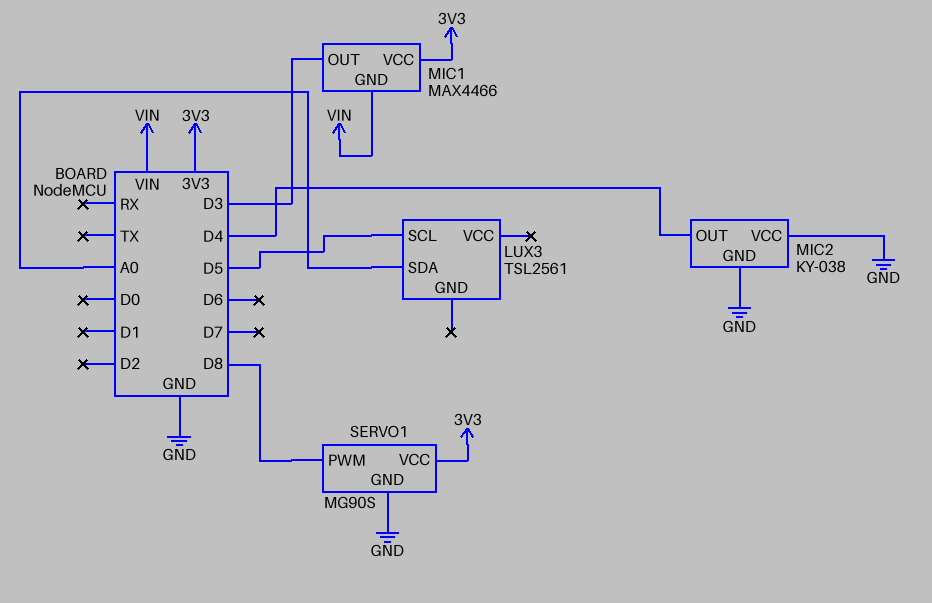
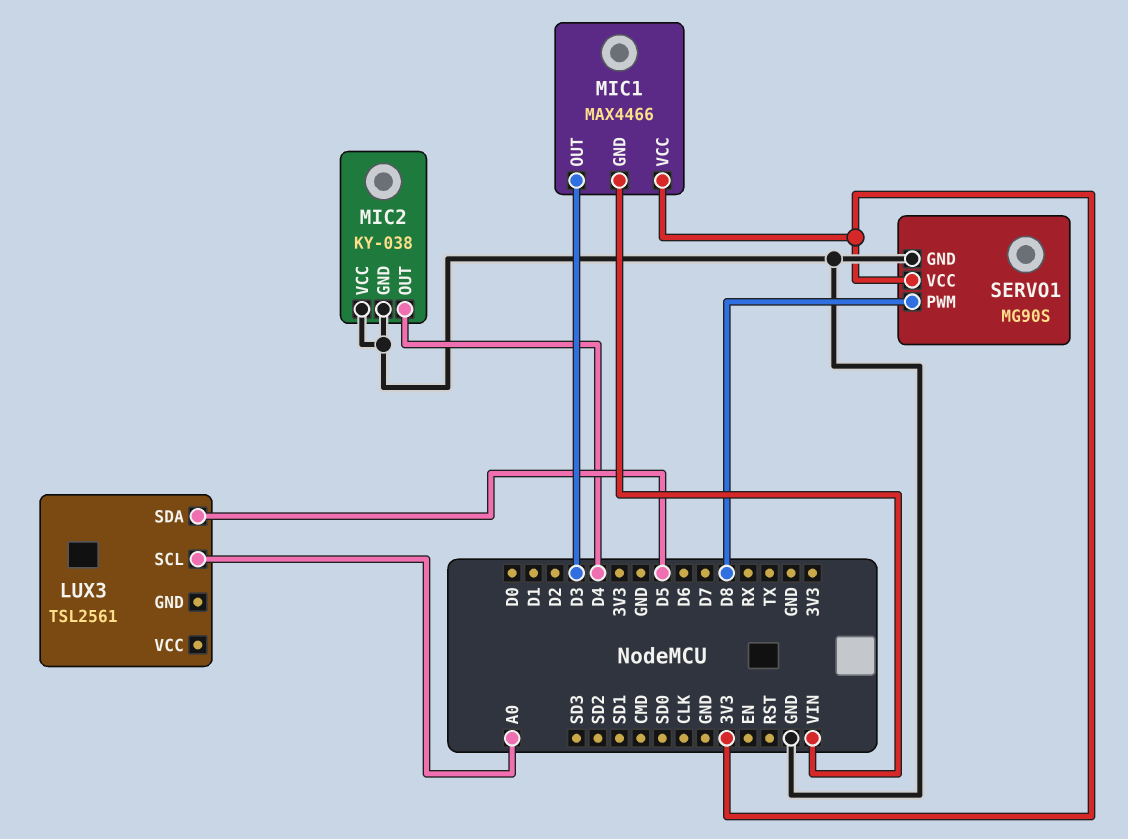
LUX3 pin SCL: D5 -> A0
LUX3 pin SDA: A0 -> D5

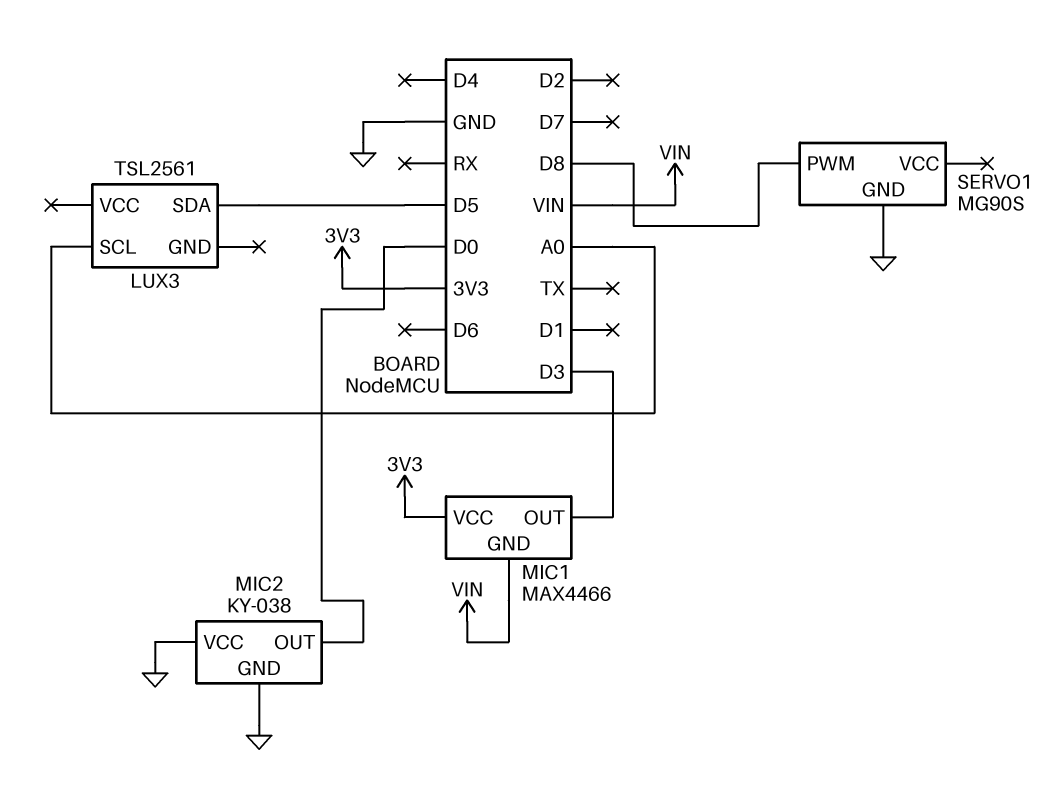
MIC2 pin OUT: D4 -> D0
SERVO1 pin VCC: 3V3 -> none

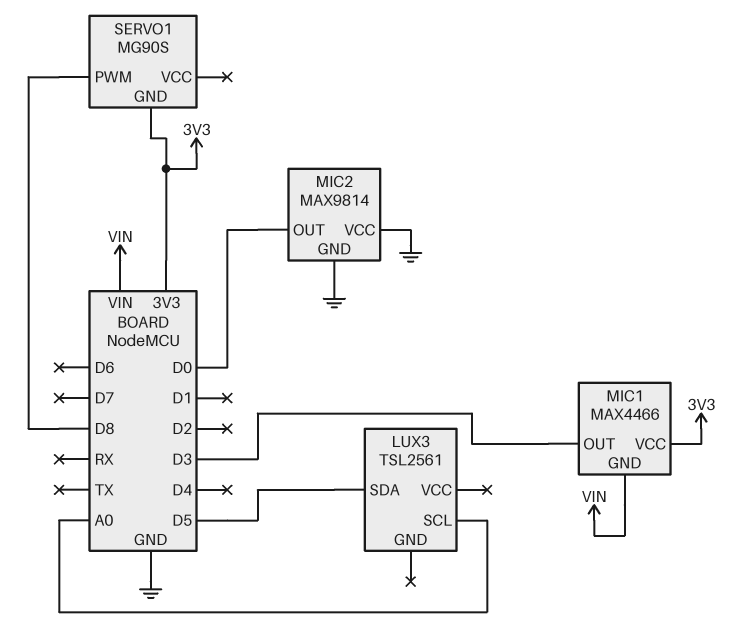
MIC2: KY-038 -> MAX9814
SERVO1 pin GND: GND -> 3V3

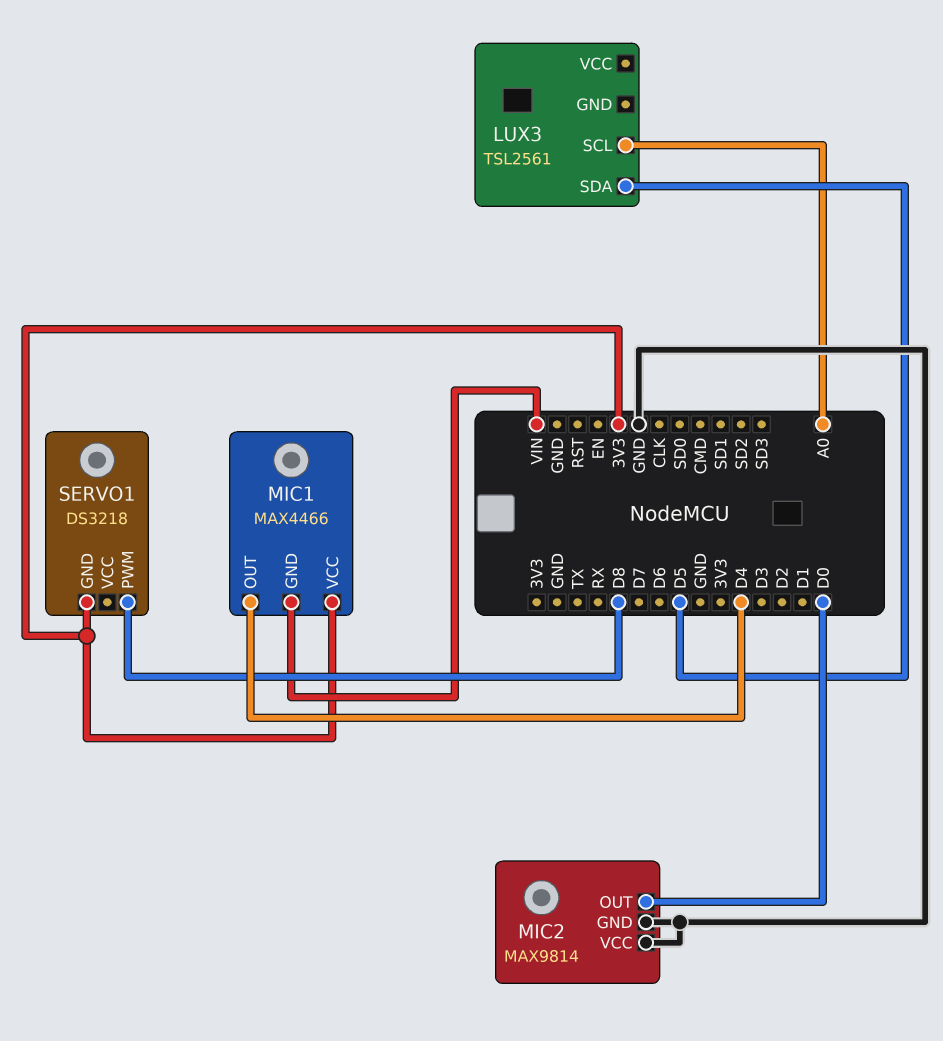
MIC1 pin OUT: D3 -> D4
SERVO1: MG90S -> DS3218

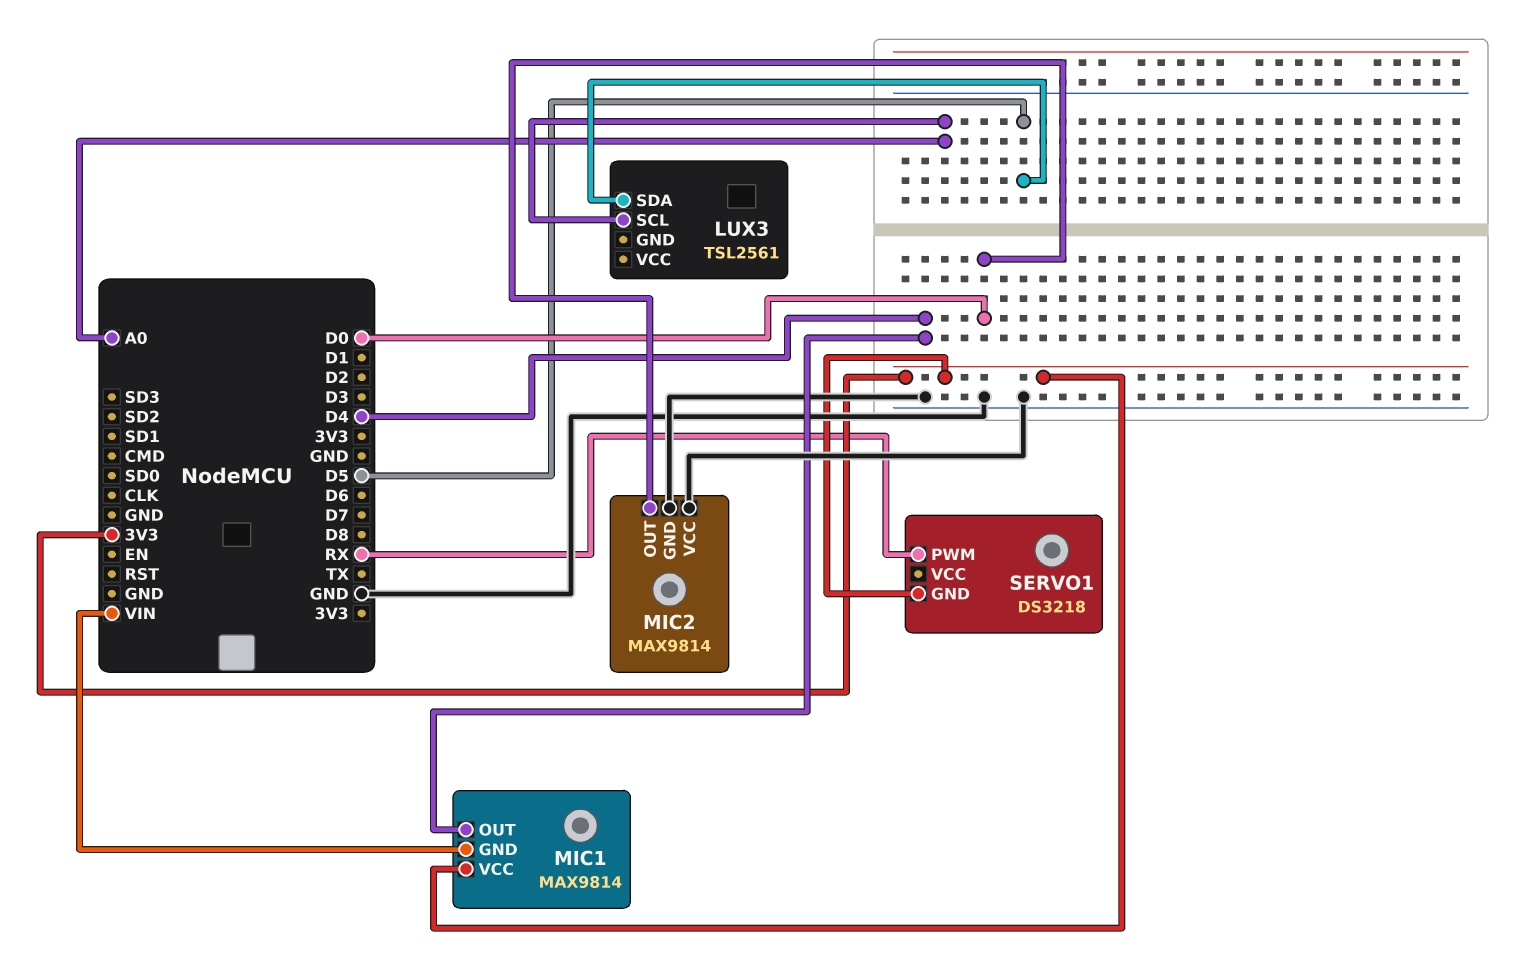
MIC1: MAX4466 -> MAX9814
SERVO1 pin PWM: D8 -> RX

